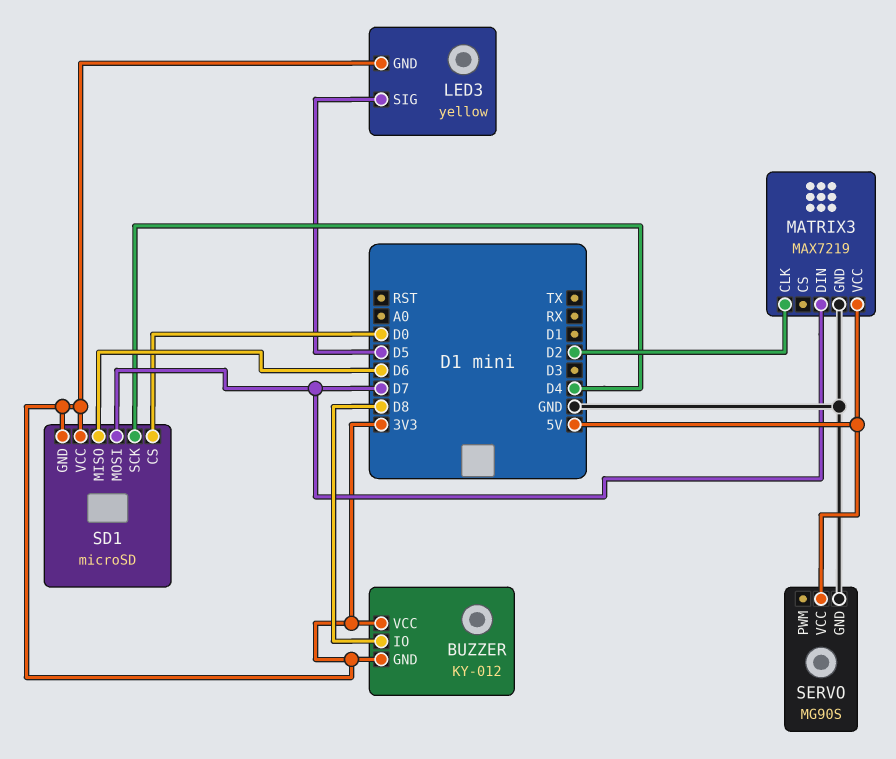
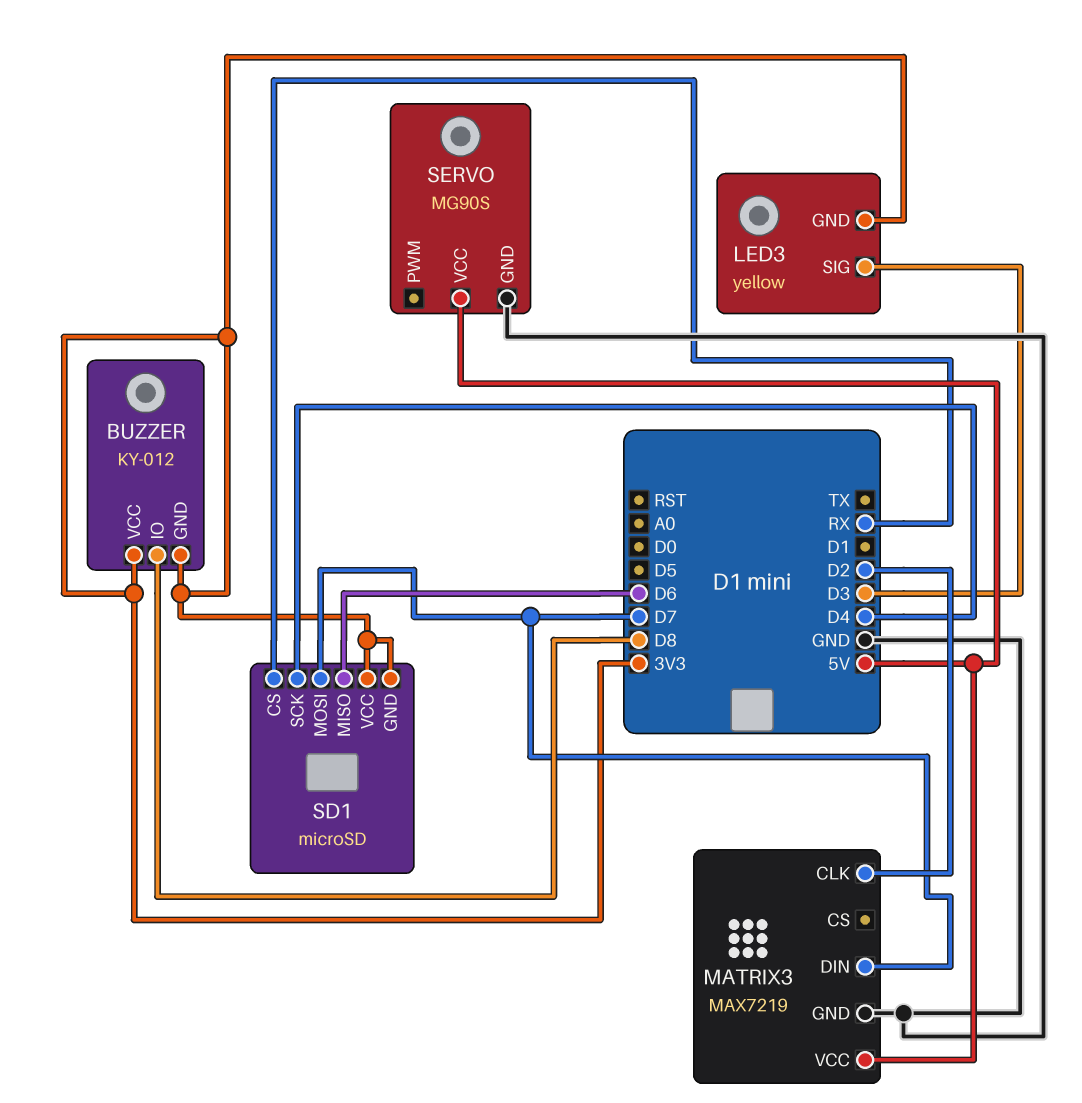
LED3 pin SIG: D5 -> D3
SD1 pin CS: D0 -> RX

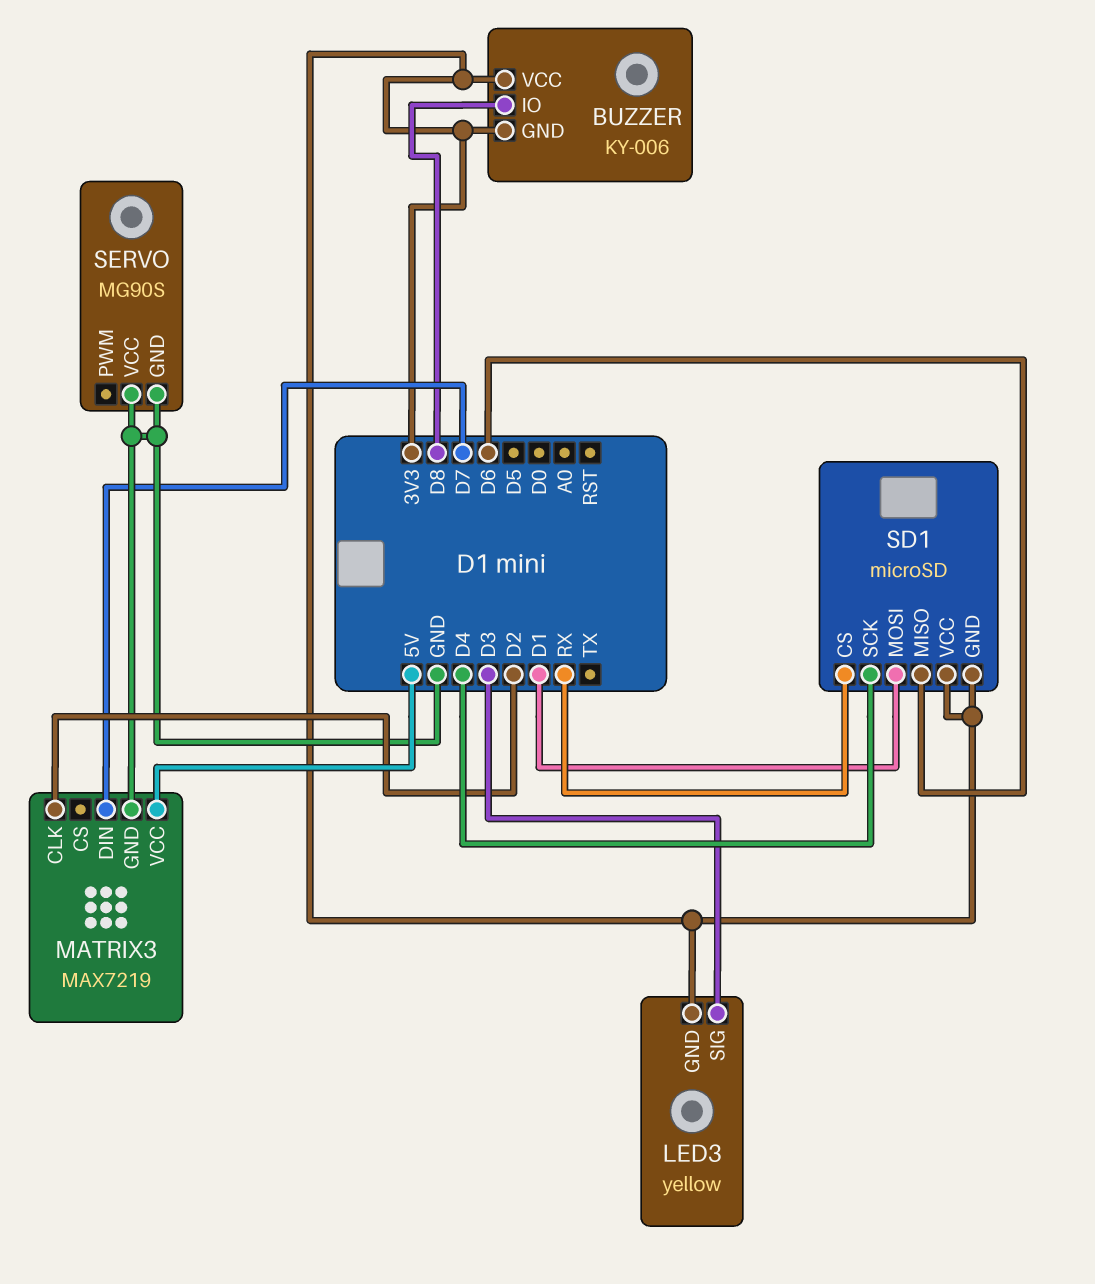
BUZZER: KY-012 -> KY-006
SD1 pin MOSI: D7 -> D1
SERVO pin VCC: 5V -> GND

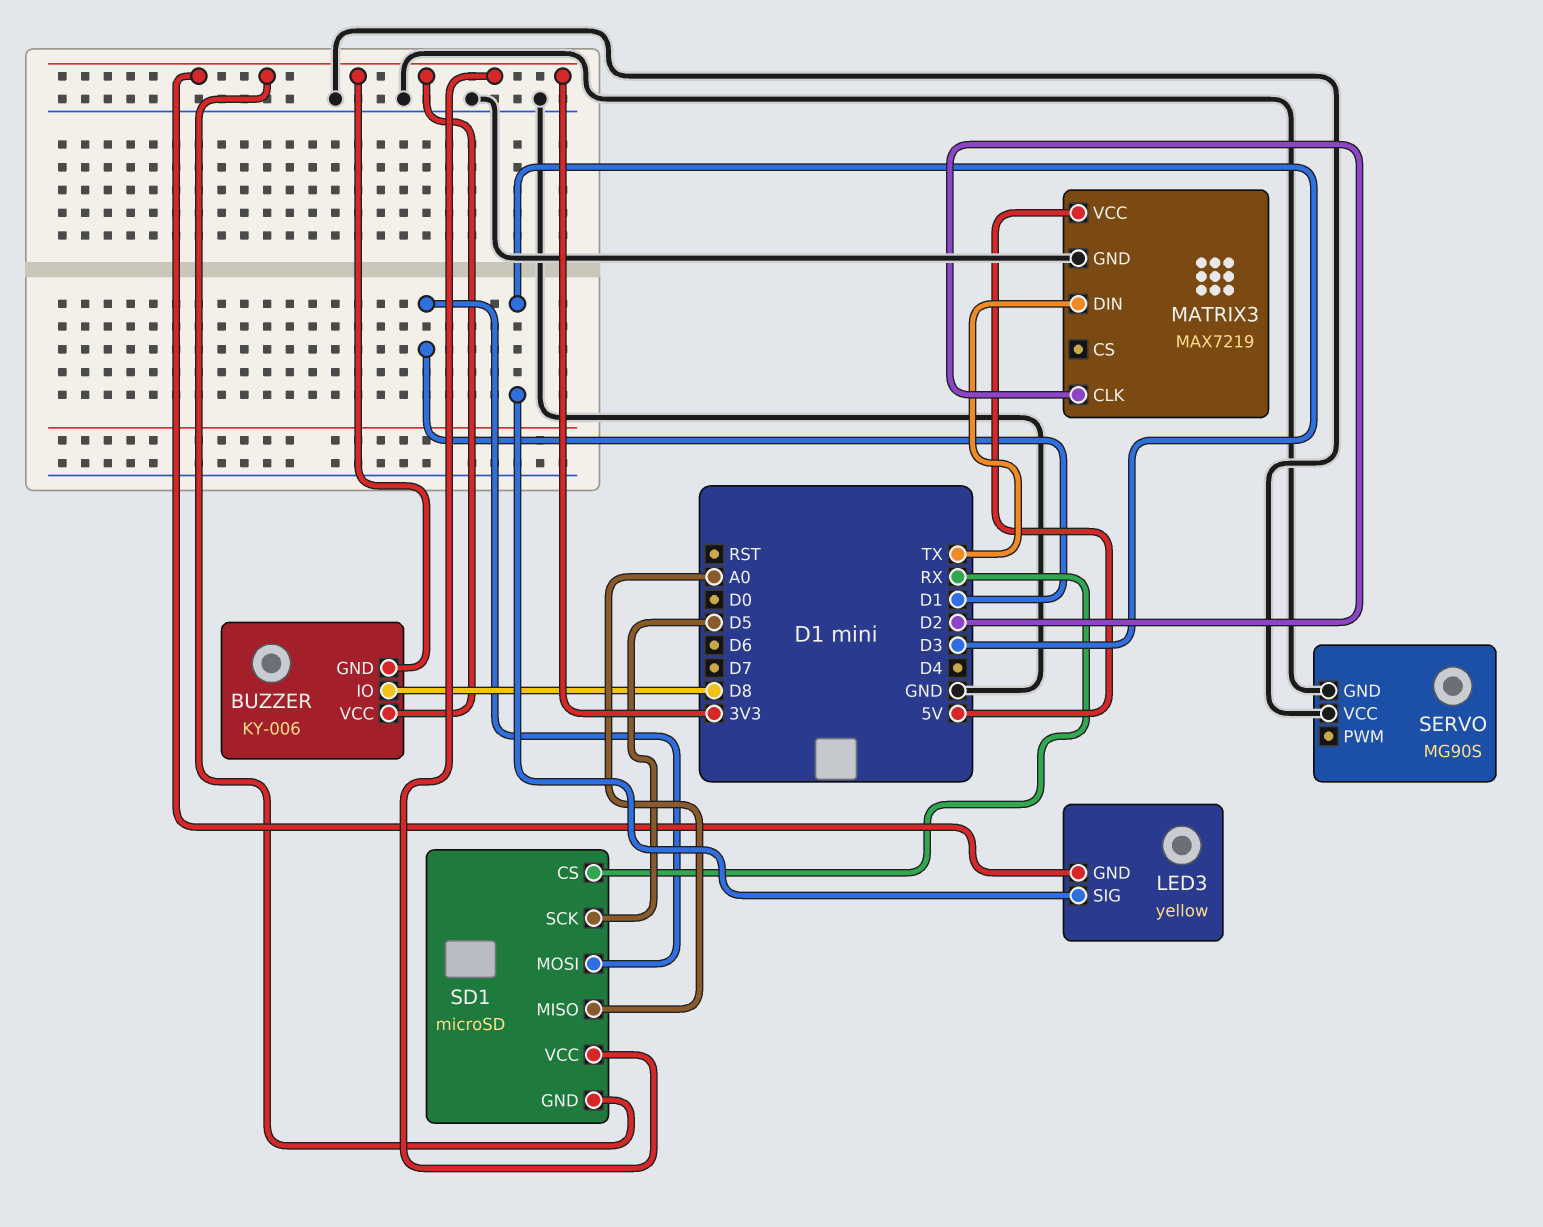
MATRIX3 pin DIN: D7 -> TX
SD1 pin MISO: D6 -> A0
SD1 pin SCK: D4 -> D5

